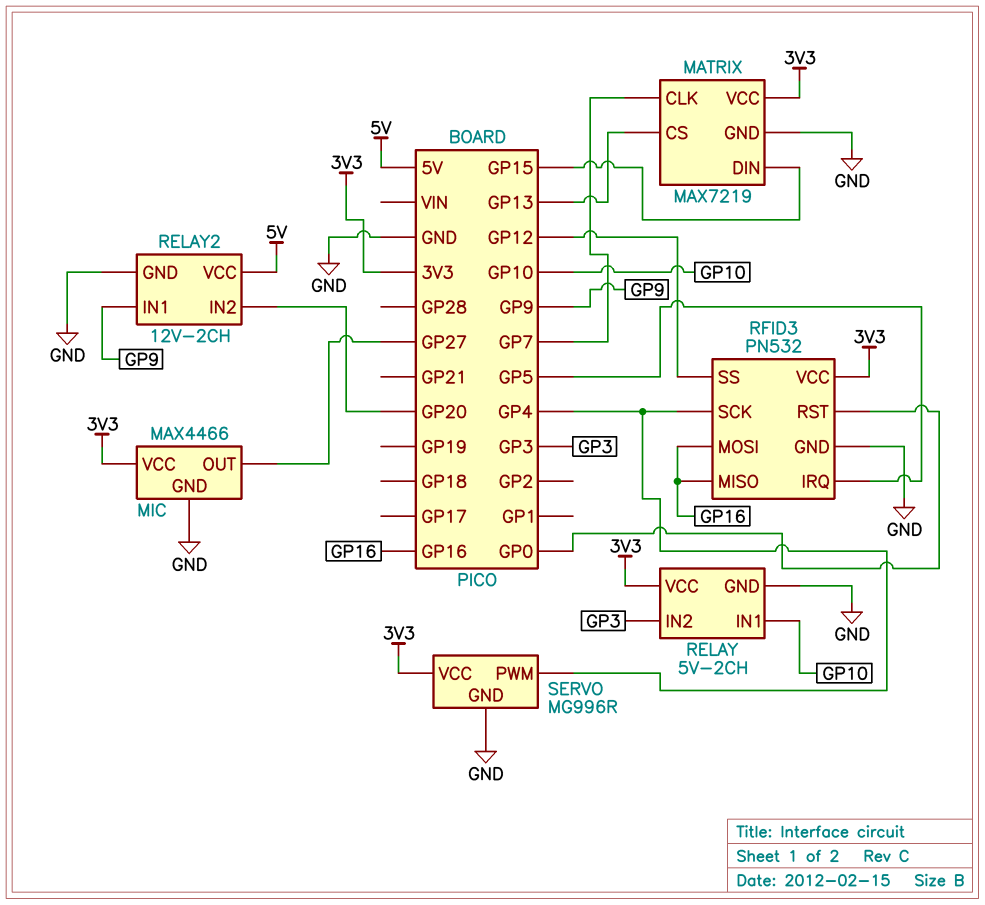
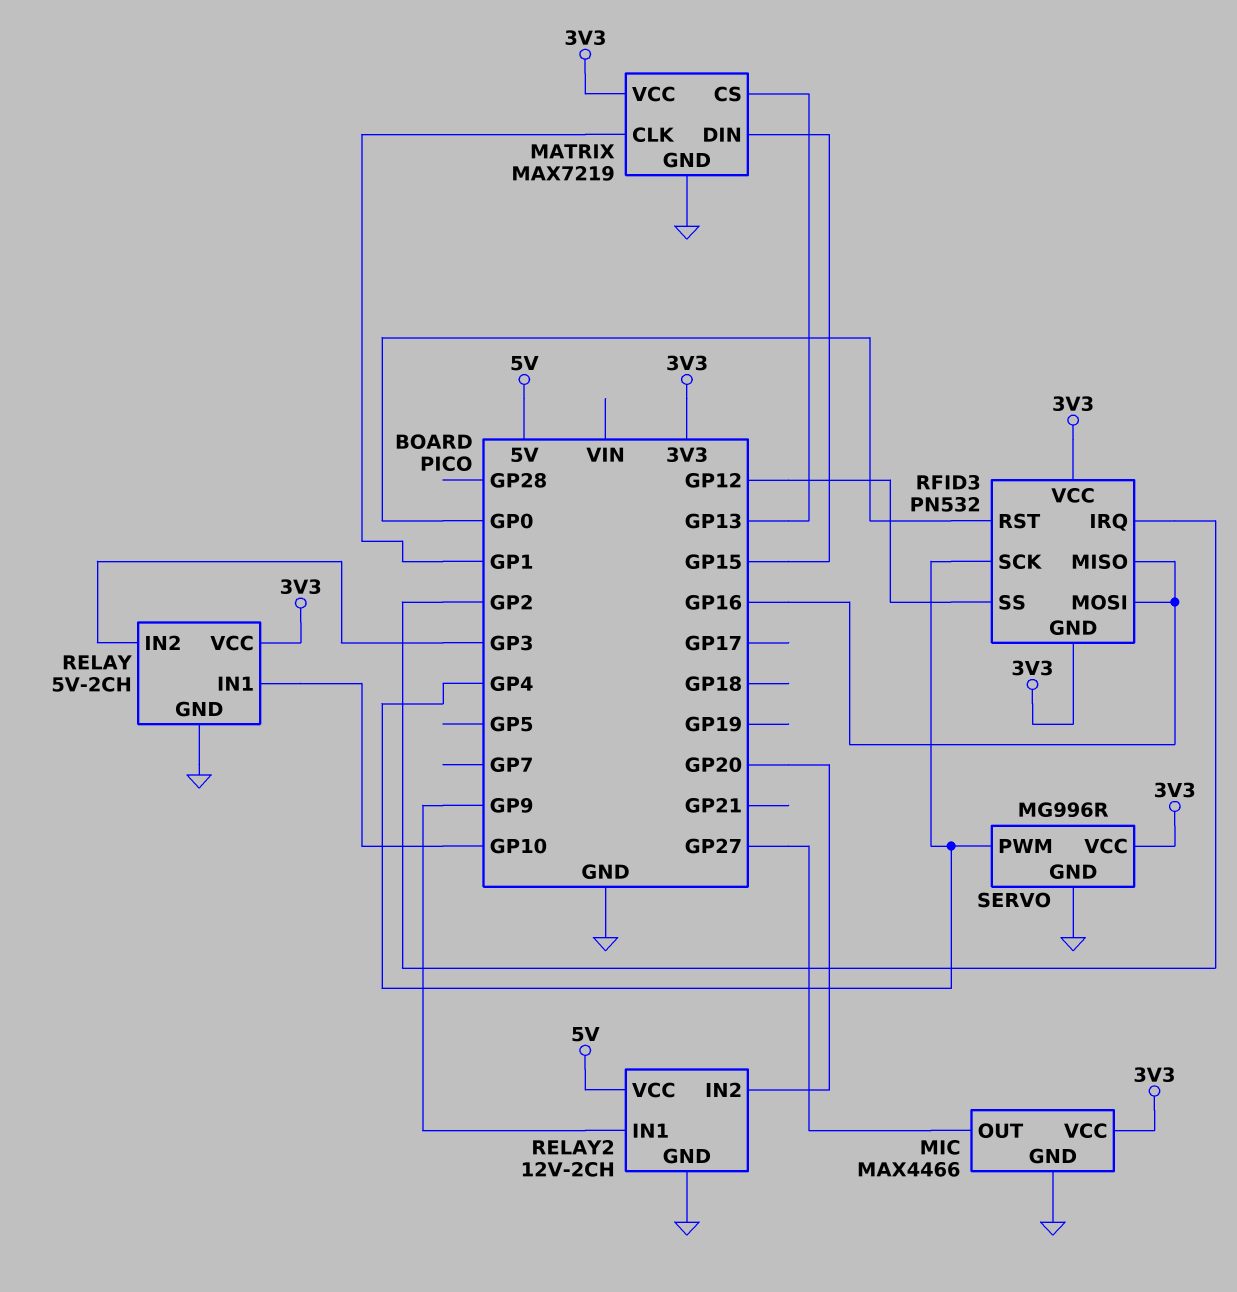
MATRIX pin CLK: GP7 -> GP1
RFID3 pin GND: GND -> 3V3
RFID3 pin IRQ: GP5 -> GP2

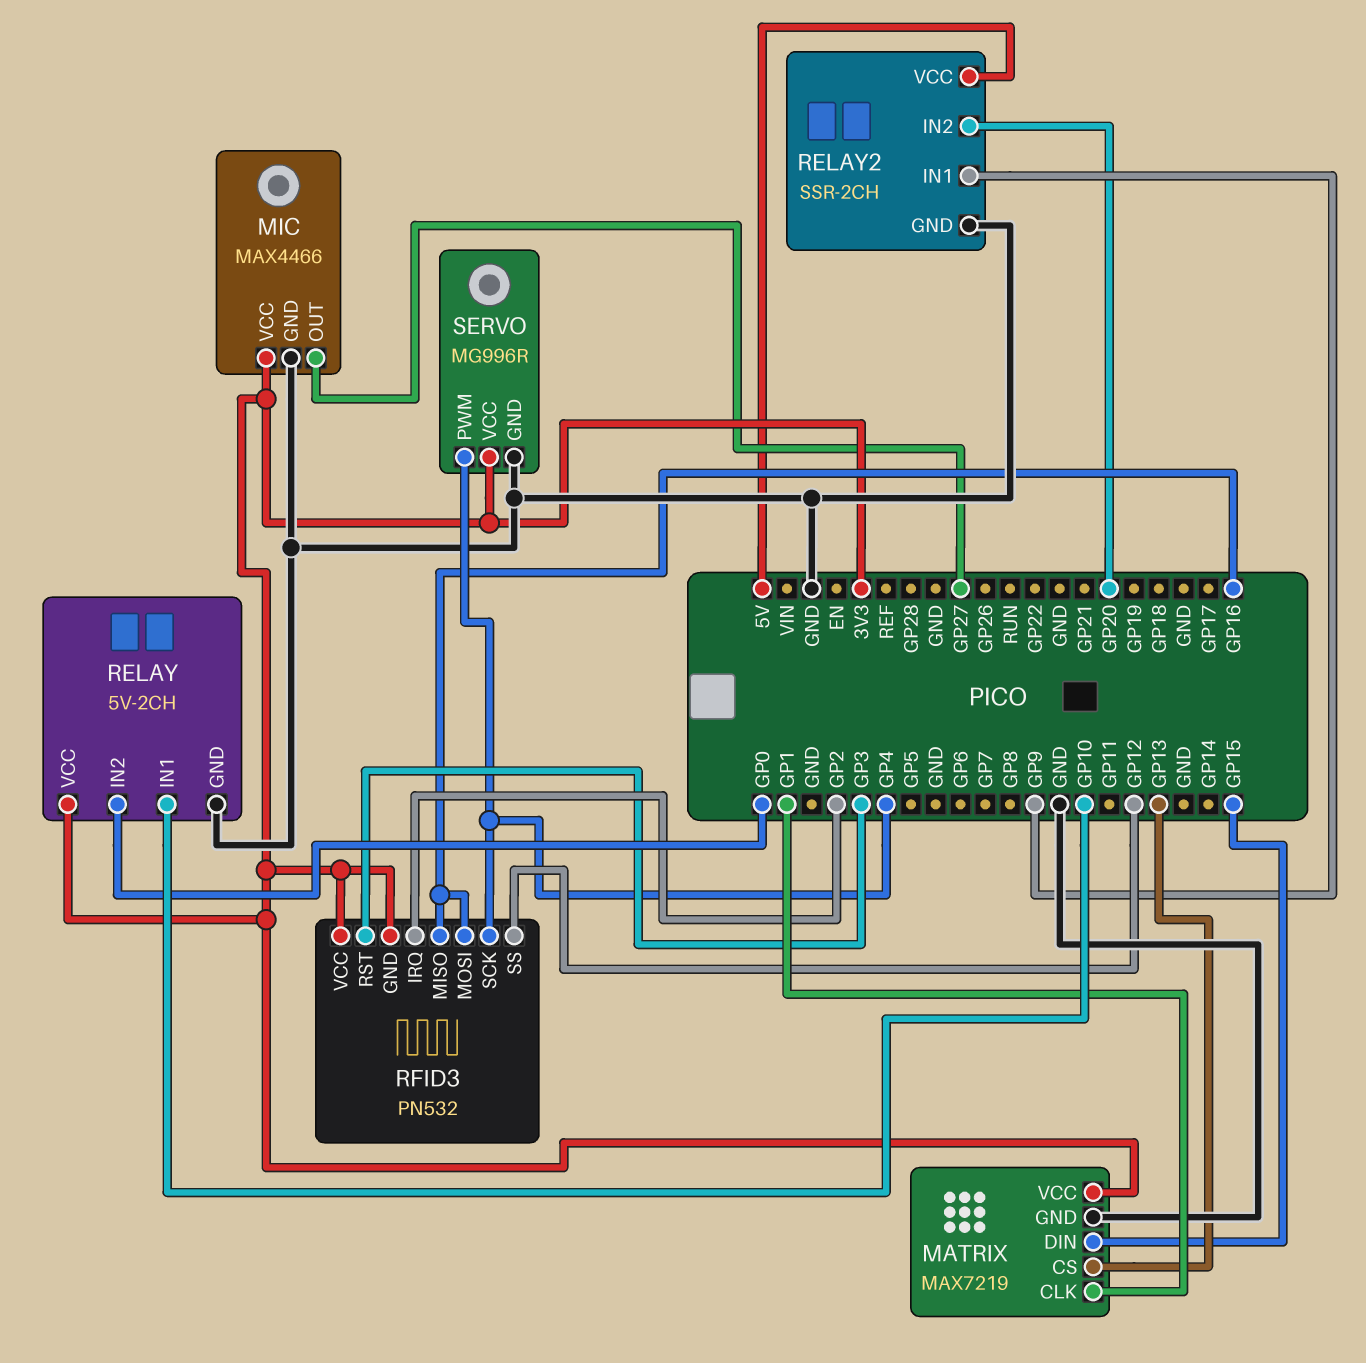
RELAY pin IN2: GP3 -> GP0
RELAY2: 12V-2CH -> SSR-2CH
RFID3 pin RST: GP0 -> GP3

